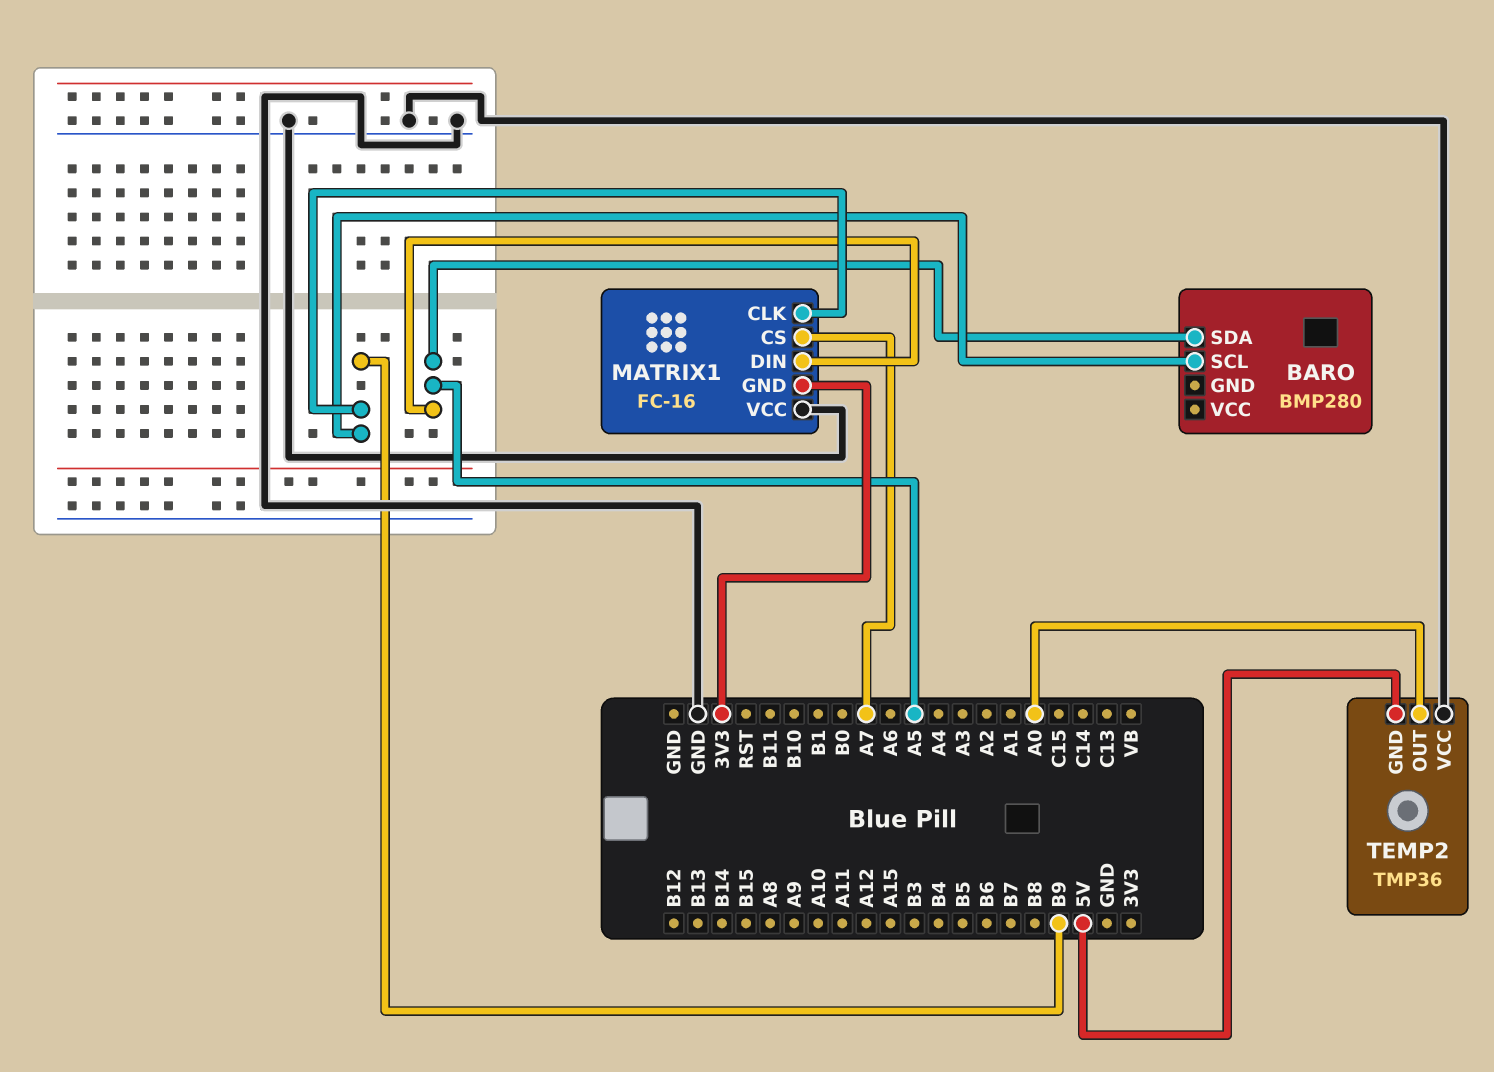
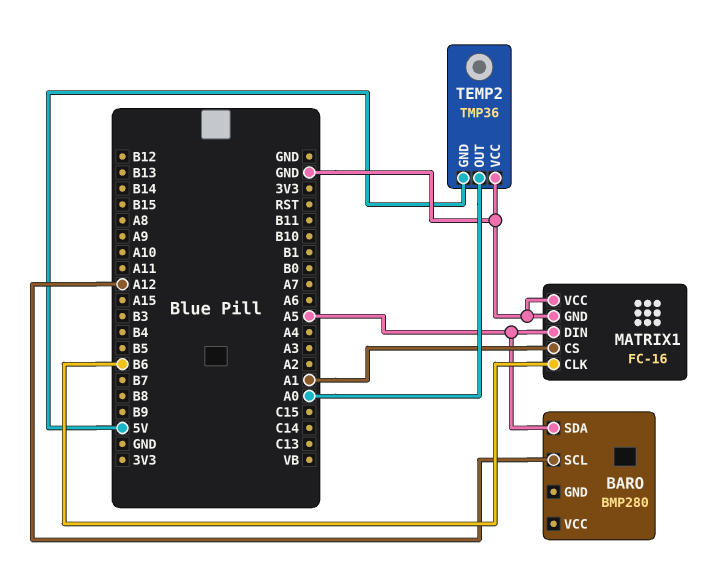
BARO pin SCL: B9 -> A12
MATRIX1 pin CLK: B9 -> B6
MATRIX1 pin CS: A7 -> A1
MATRIX1 pin GND: 3V3 -> GND

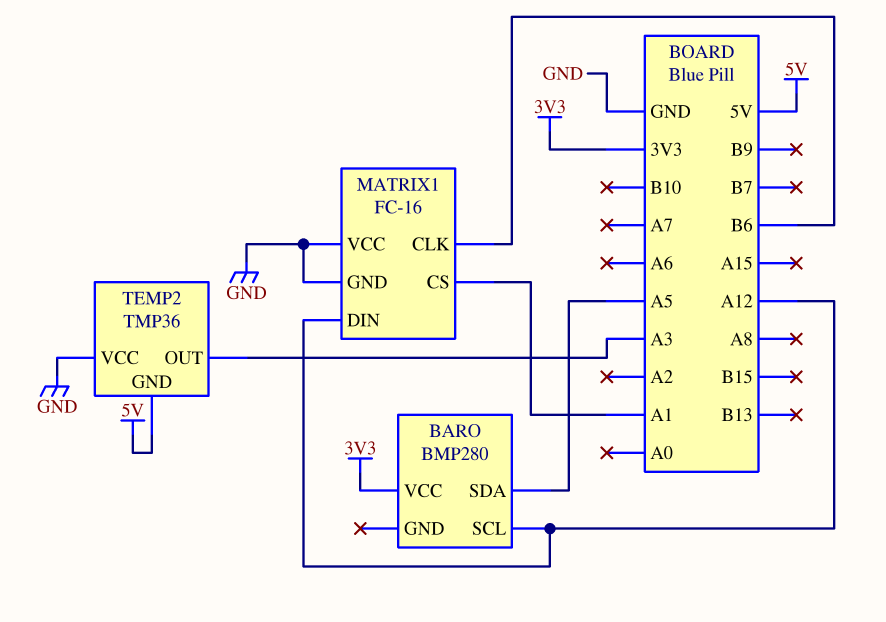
BARO pin VCC: none -> 3V3
MATRIX1 pin DIN: A5 -> A12
TEMP2 pin OUT: A0 -> A3

